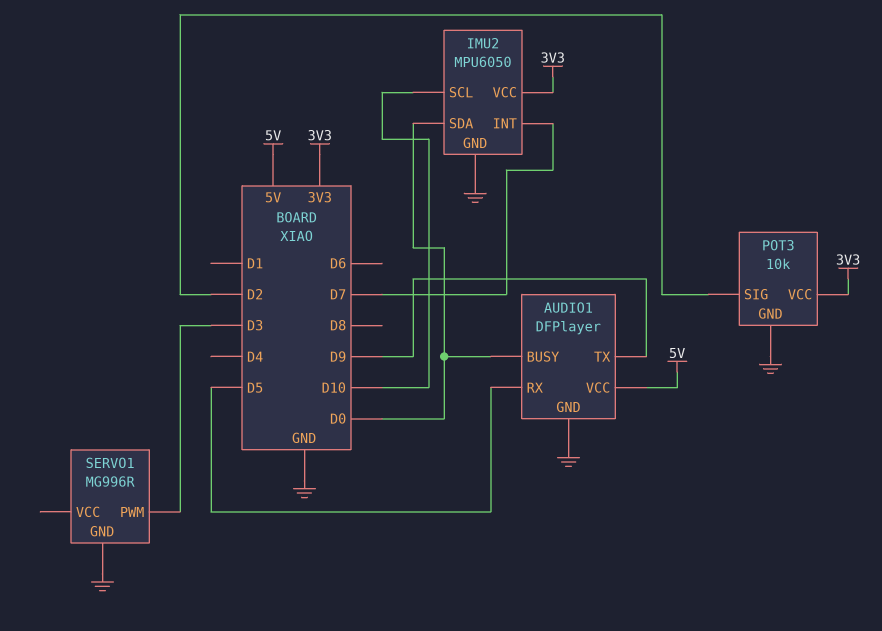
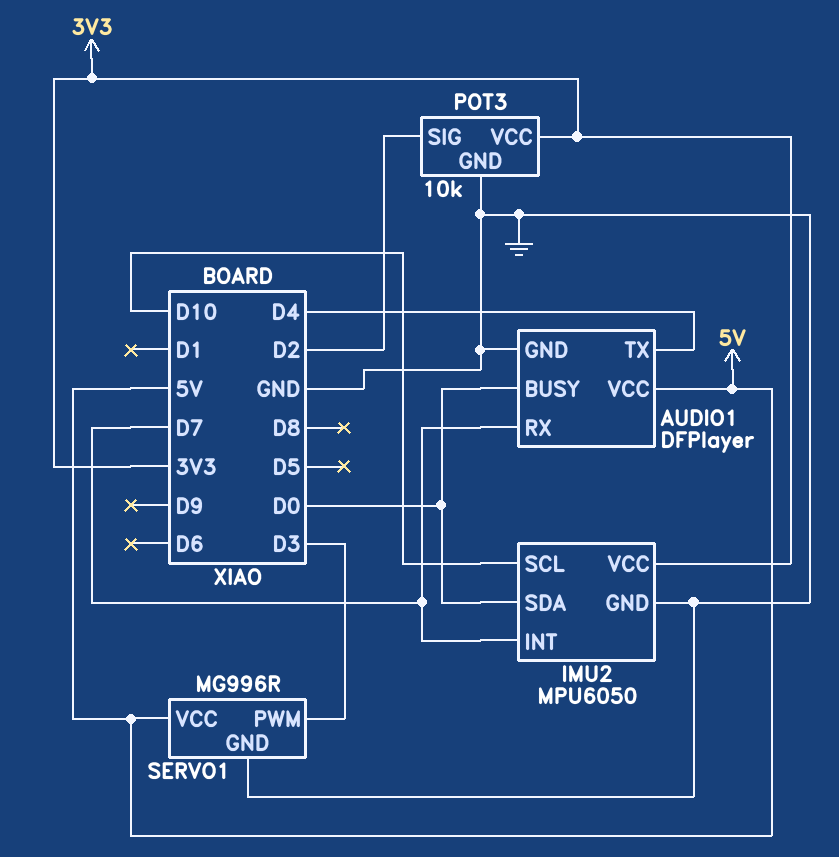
AUDIO1 pin RX: D5 -> D7
AUDIO1 pin TX: D9 -> D4
SERVO1 pin VCC: none -> 5V

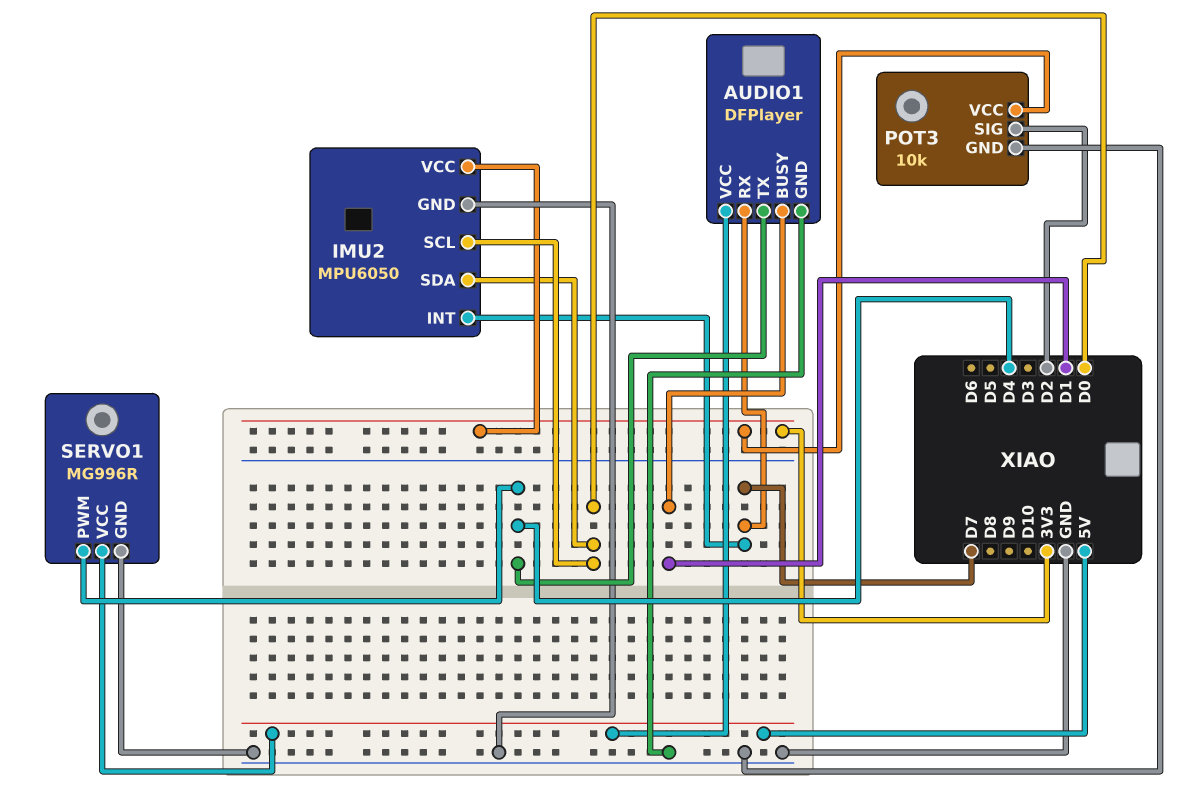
AUDIO1 pin BUSY: D0 -> D1
IMU2 pin SCL: D10 -> D0
SERVO1 pin PWM: D3 -> D4

